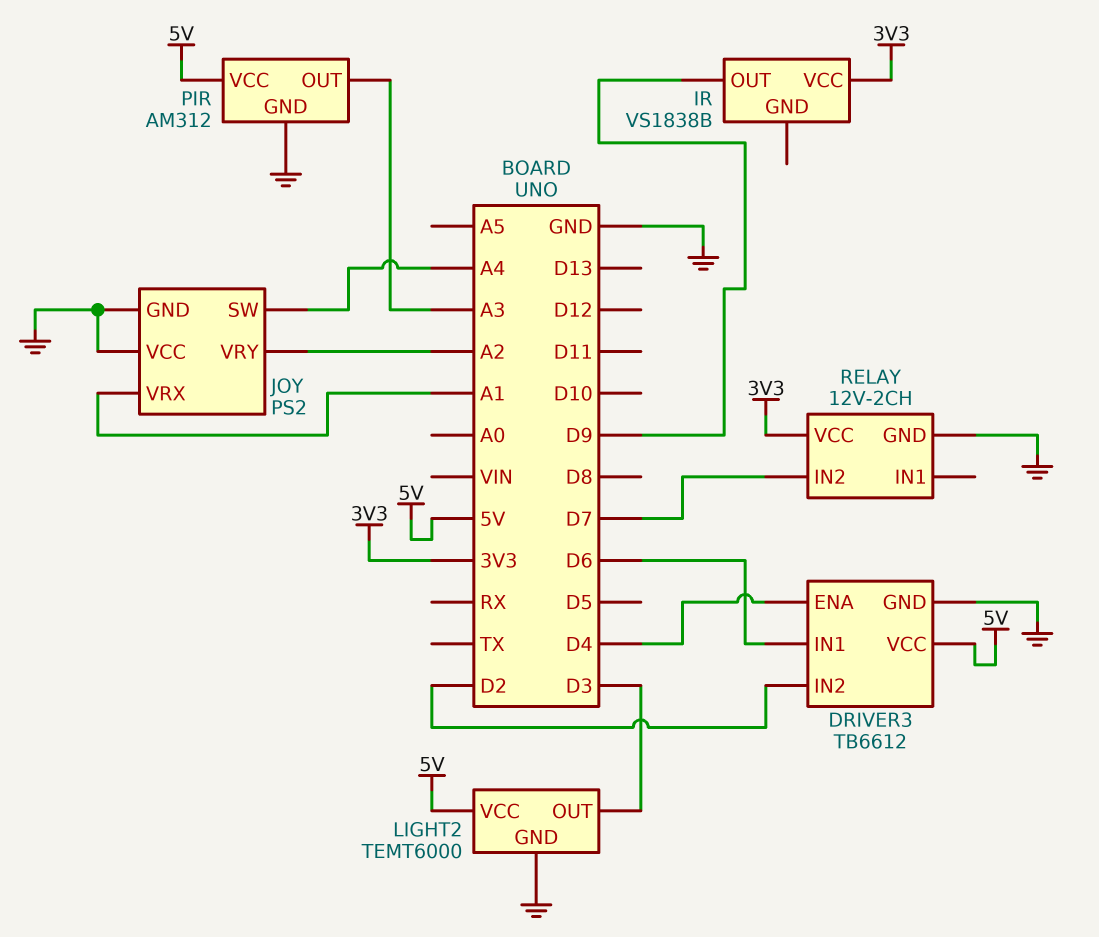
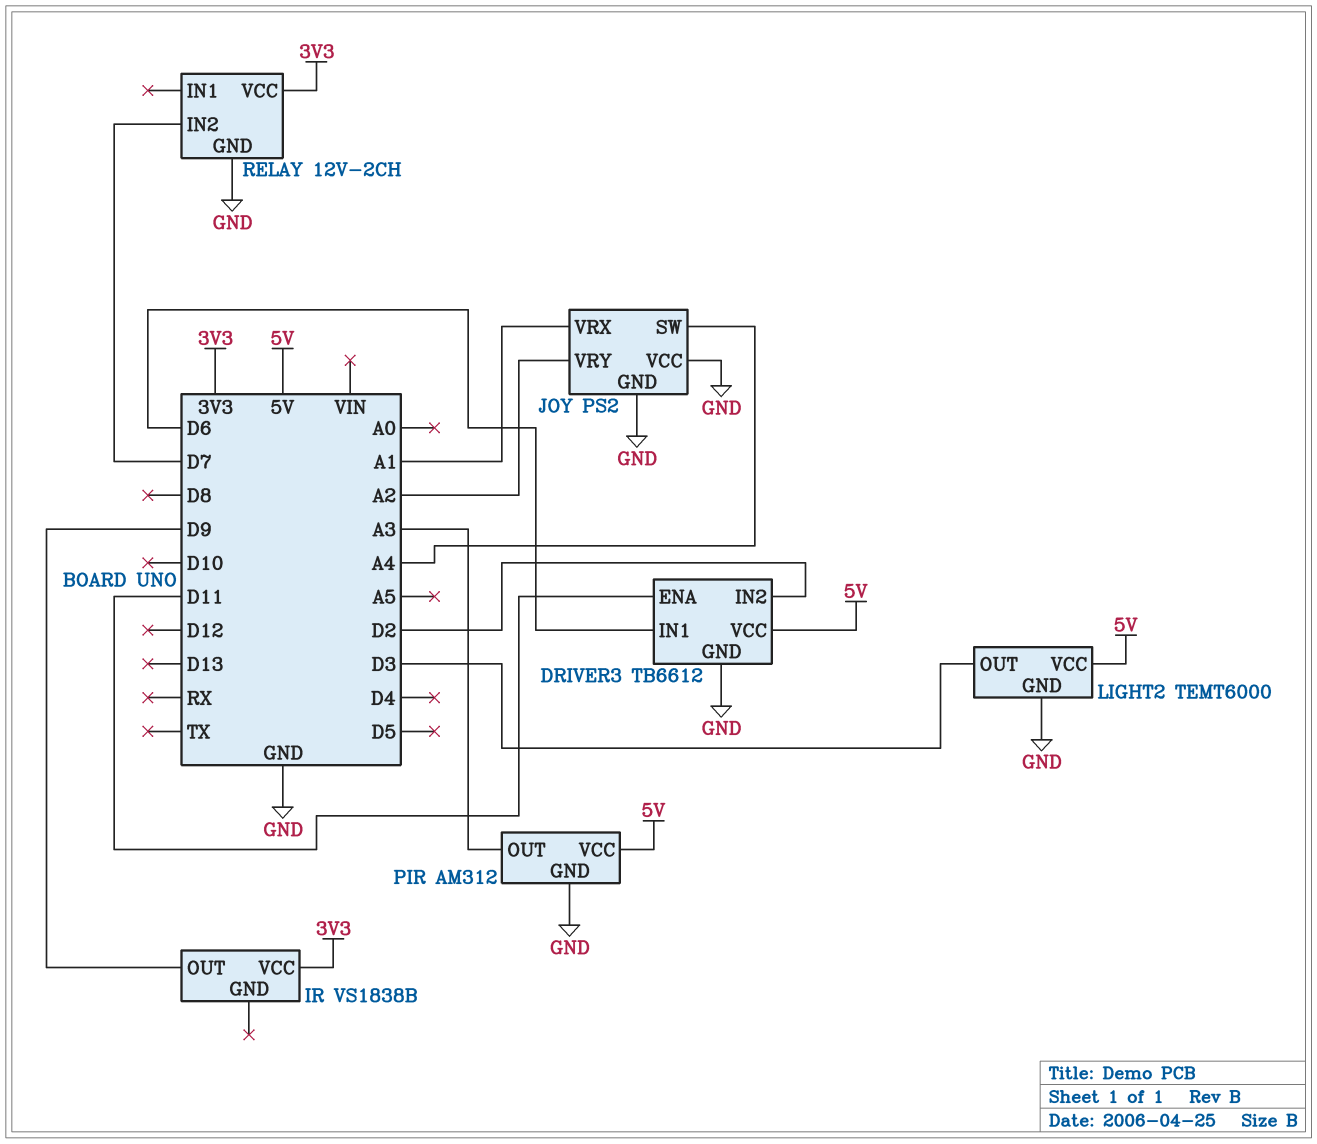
DRIVER3 pin ENA: D4 -> D11

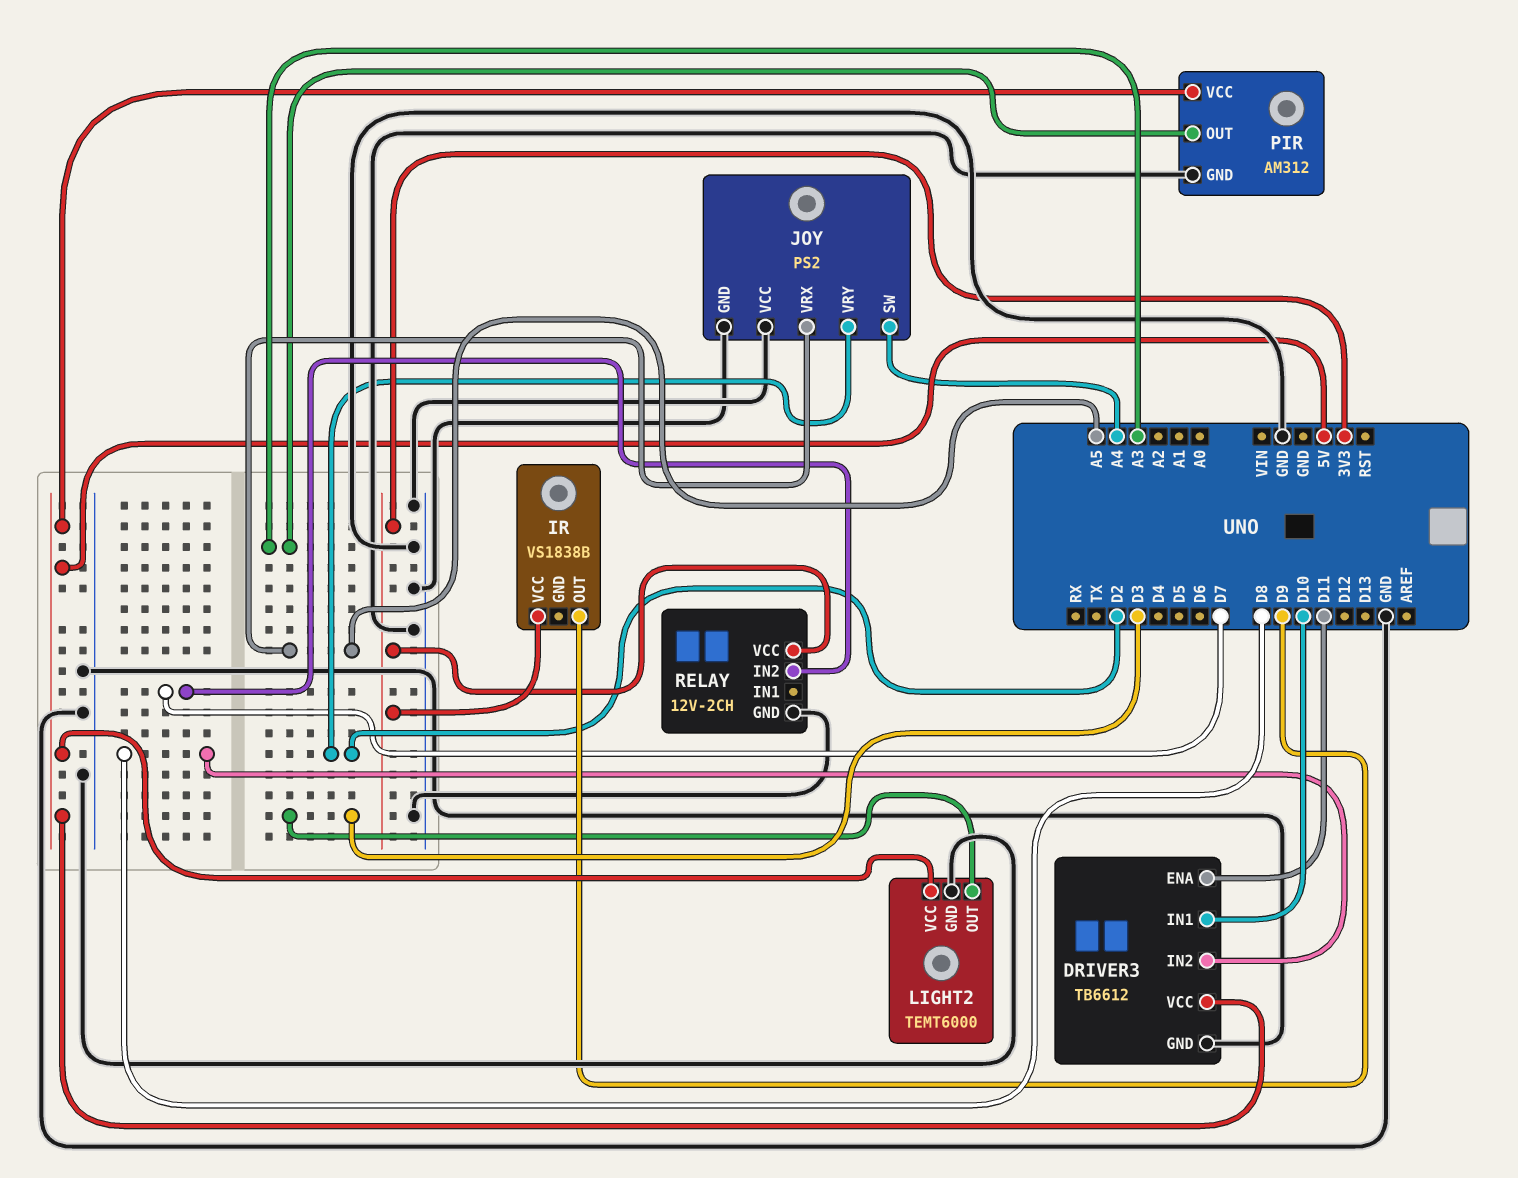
DRIVER3 pin IN1: D6 -> D10
DRIVER3 pin IN2: D2 -> D8
JOY pin VRX: A1 -> A5
JOY pin VRY: A2 -> D2

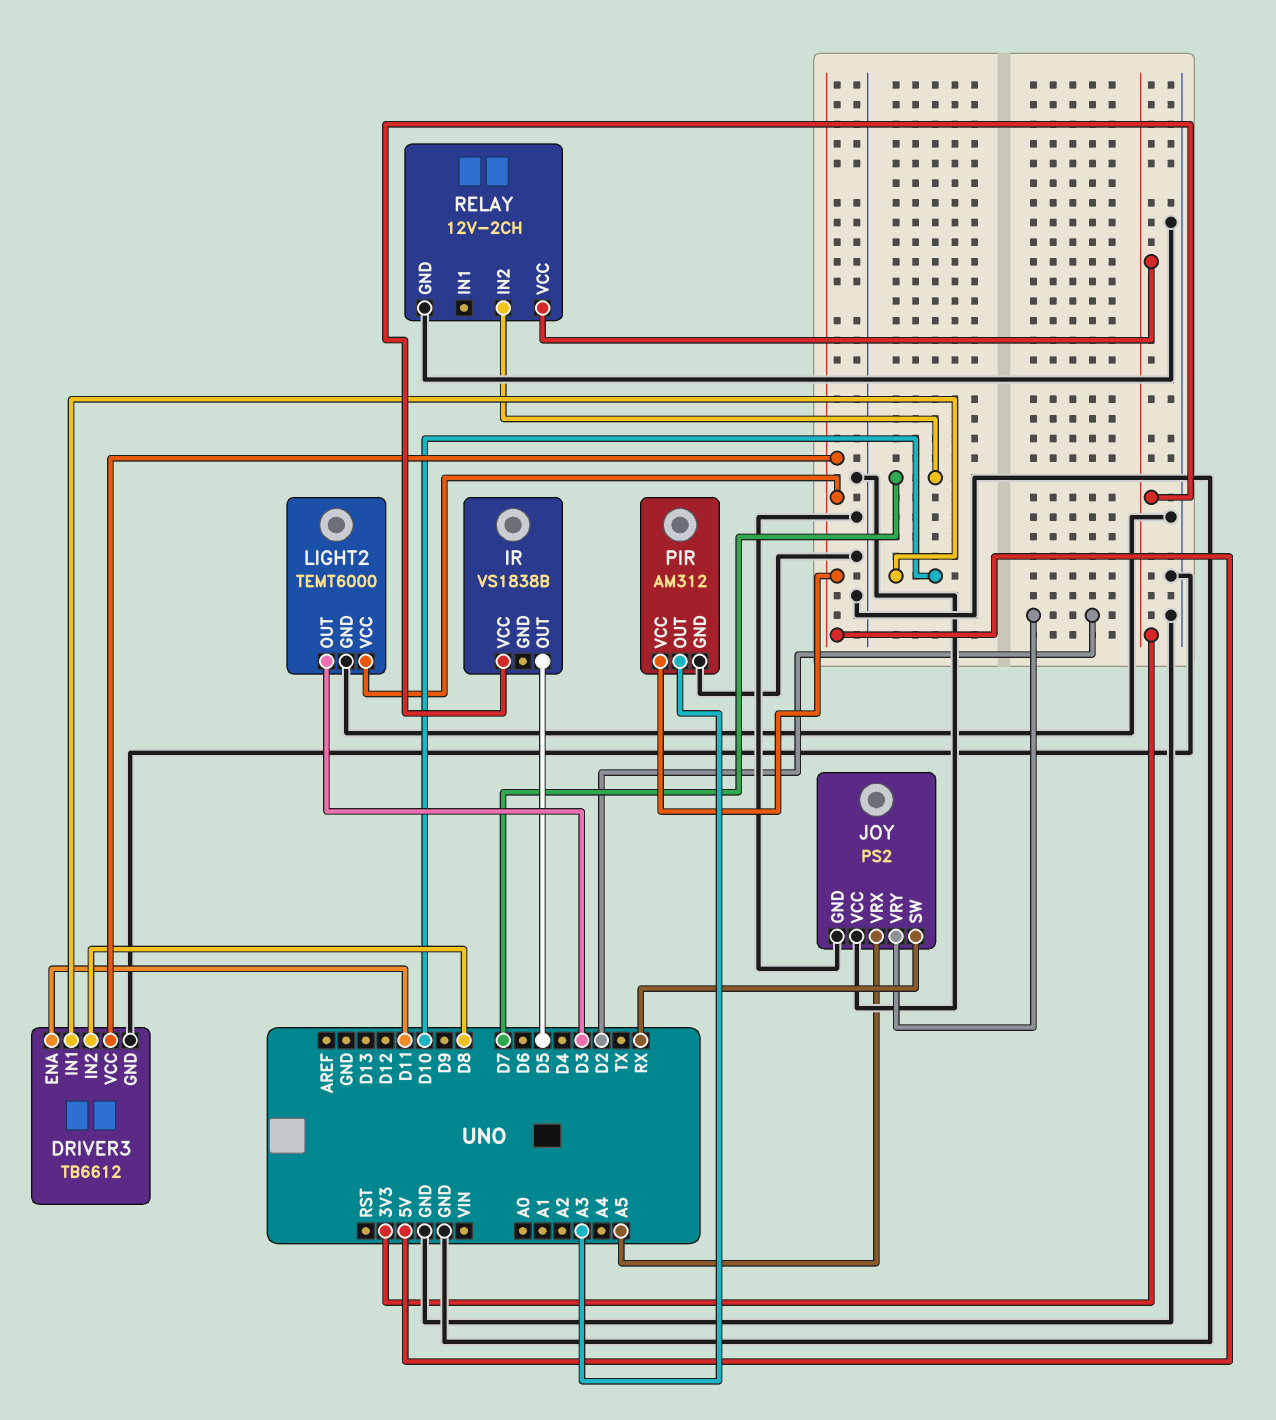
IR pin OUT: D9 -> D5
JOY pin SW: A4 -> RX

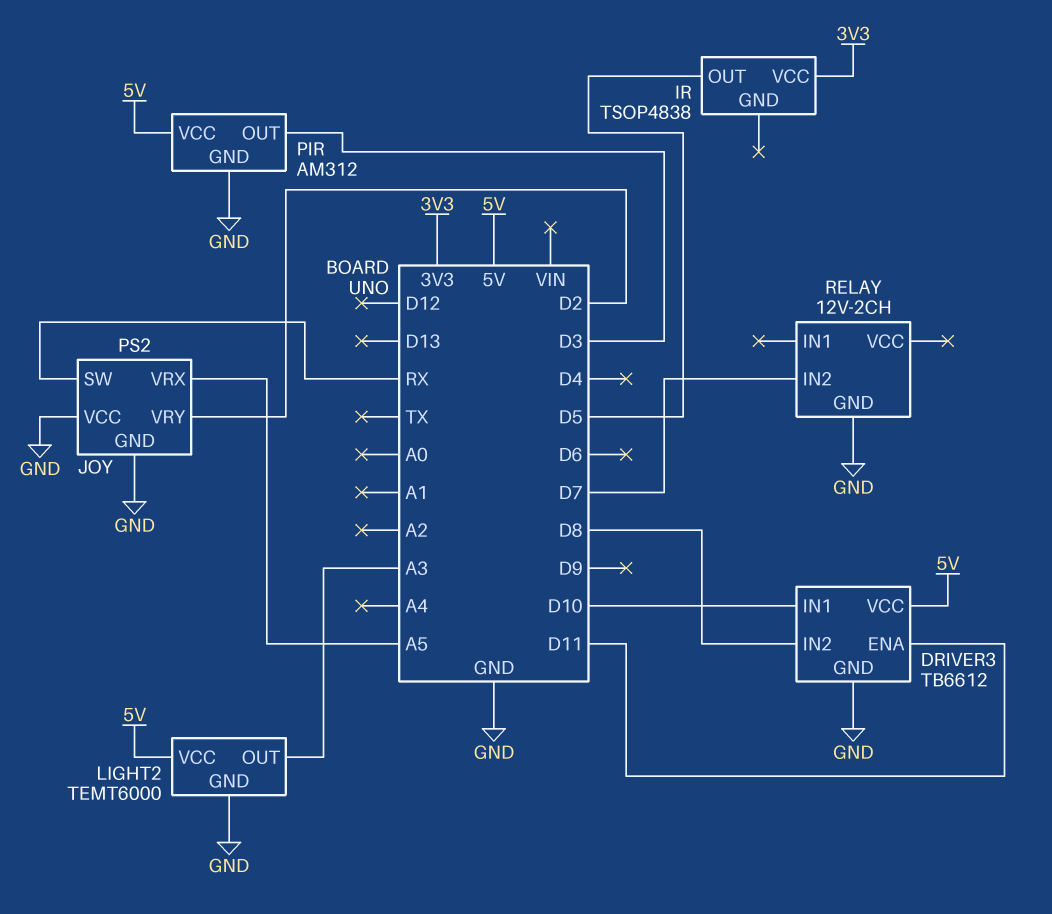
IR: VS1838B -> TSOP4838
LIGHT2 pin OUT: D3 -> A3
PIR pin OUT: A3 -> D3
RELAY pin VCC: 3V3 -> none

